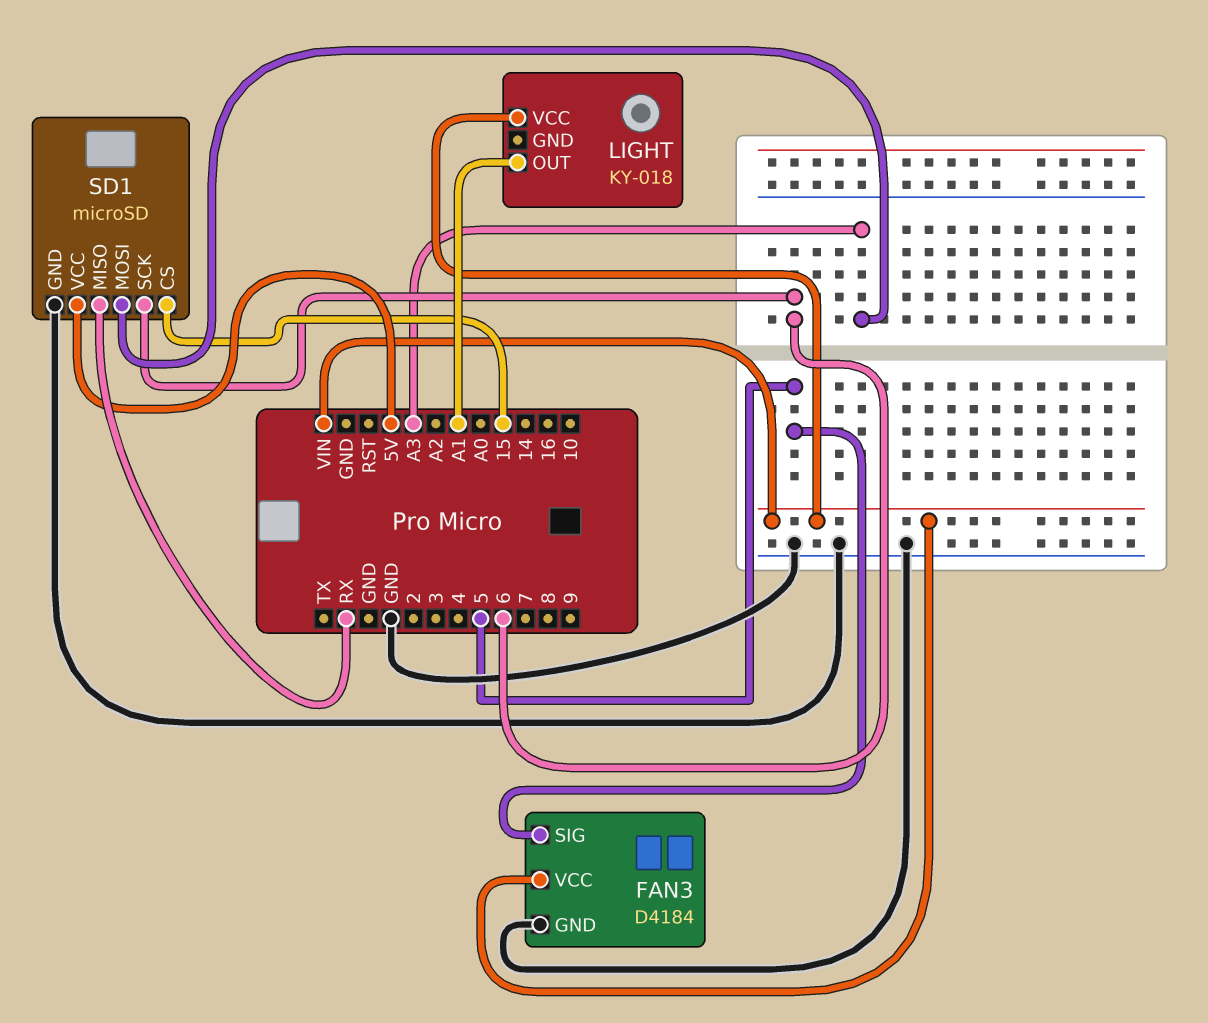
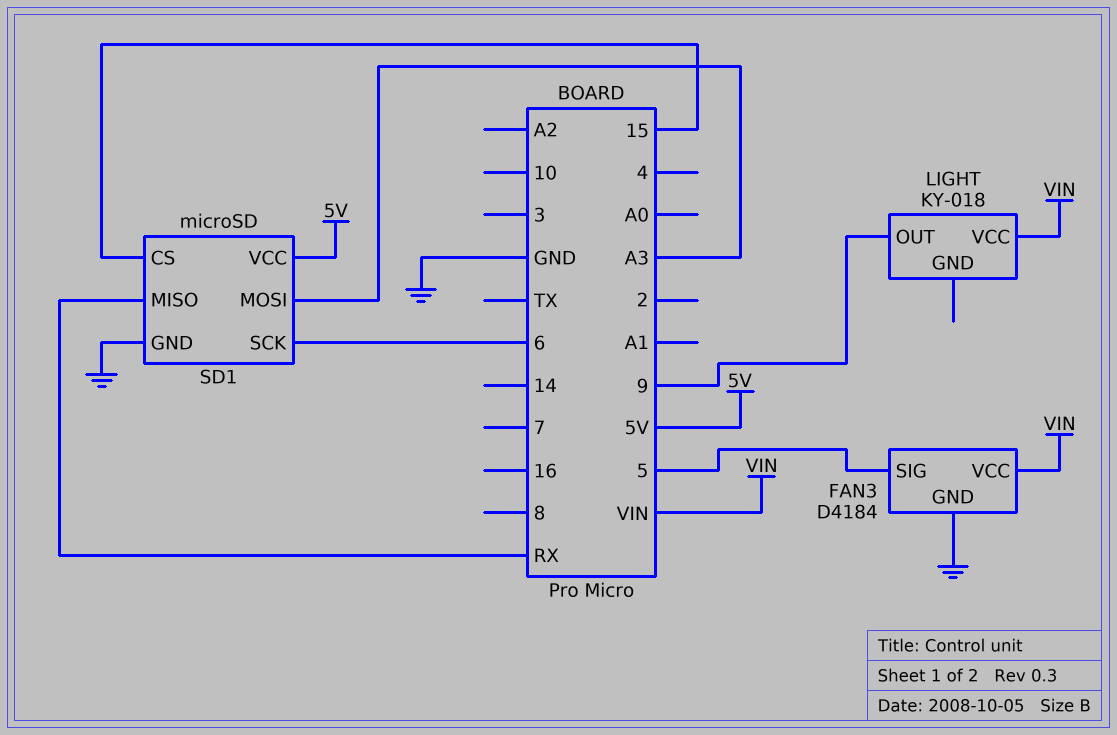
LIGHT pin OUT: A1 -> 9

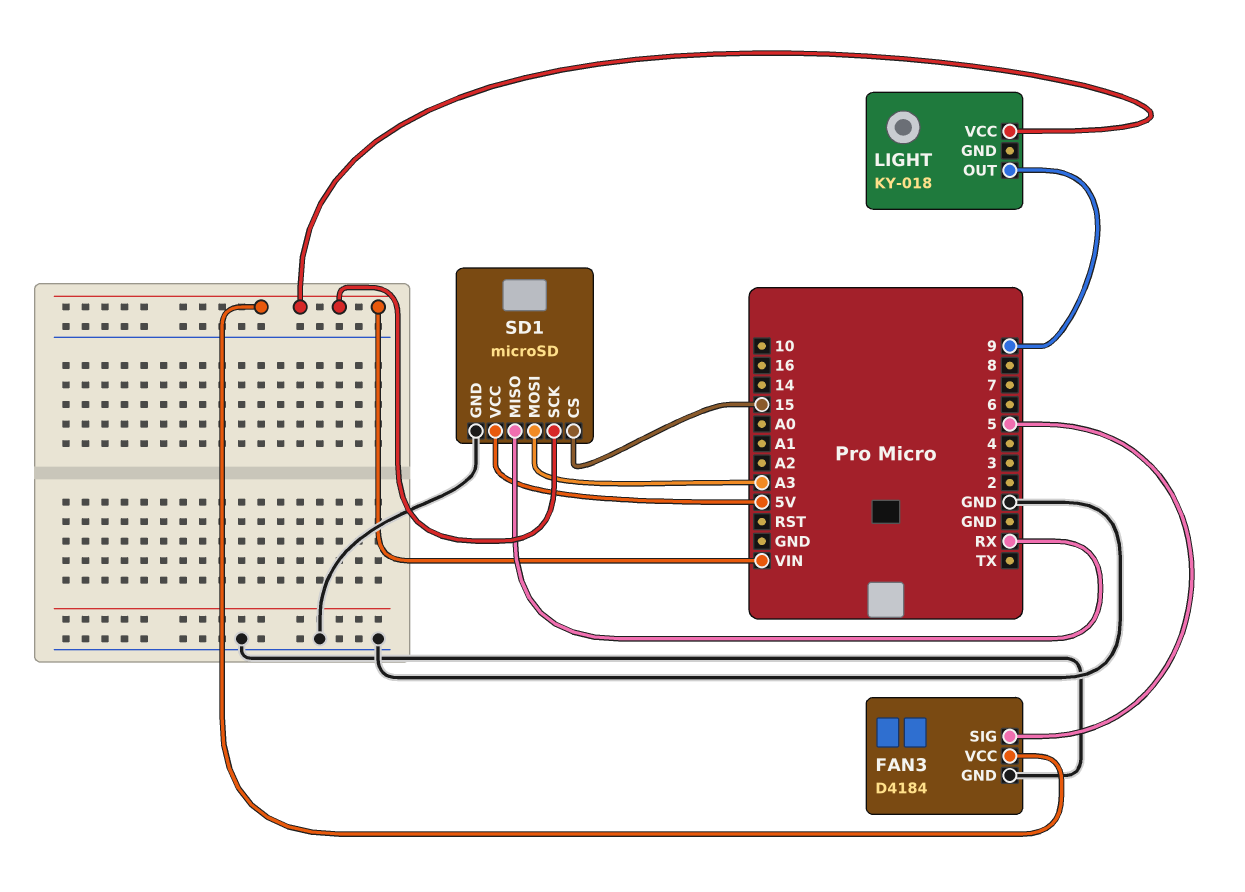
SD1 pin SCK: 6 -> VIN

